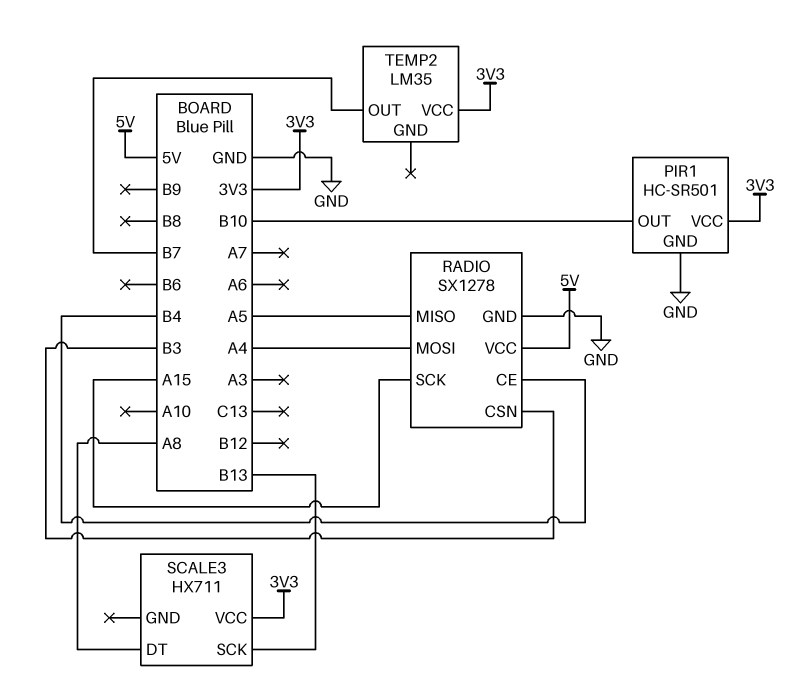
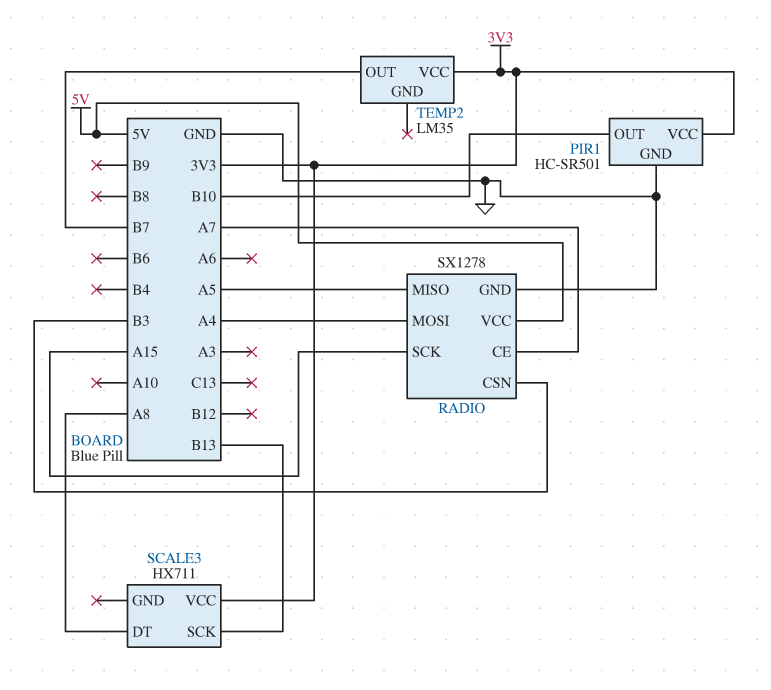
RADIO pin CE: B4 -> A7

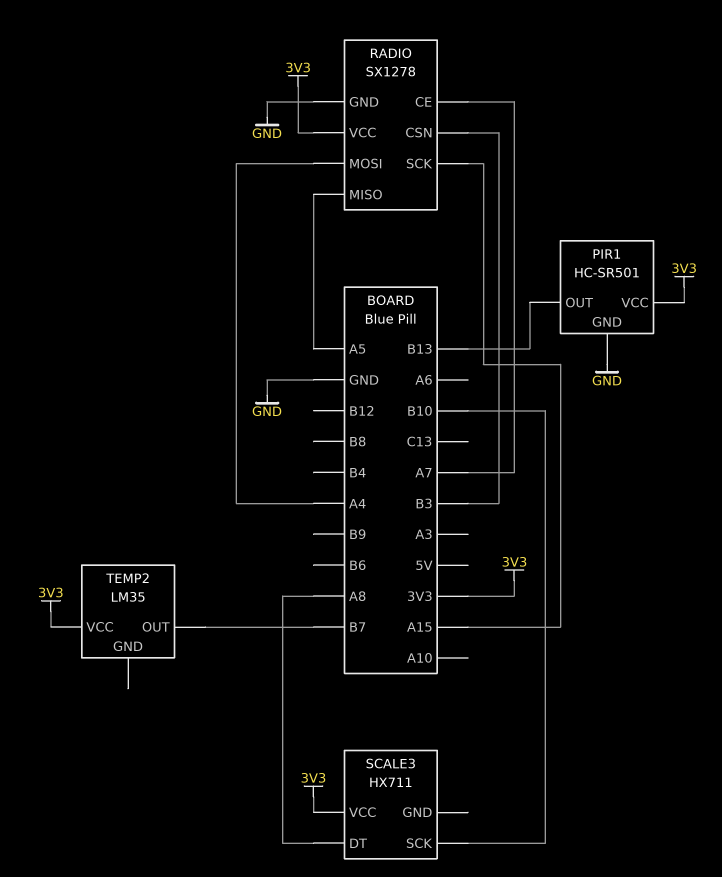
PIR1 pin OUT: B10 -> B13
RADIO pin VCC: 5V -> 3V3
SCALE3 pin SCK: B13 -> B10

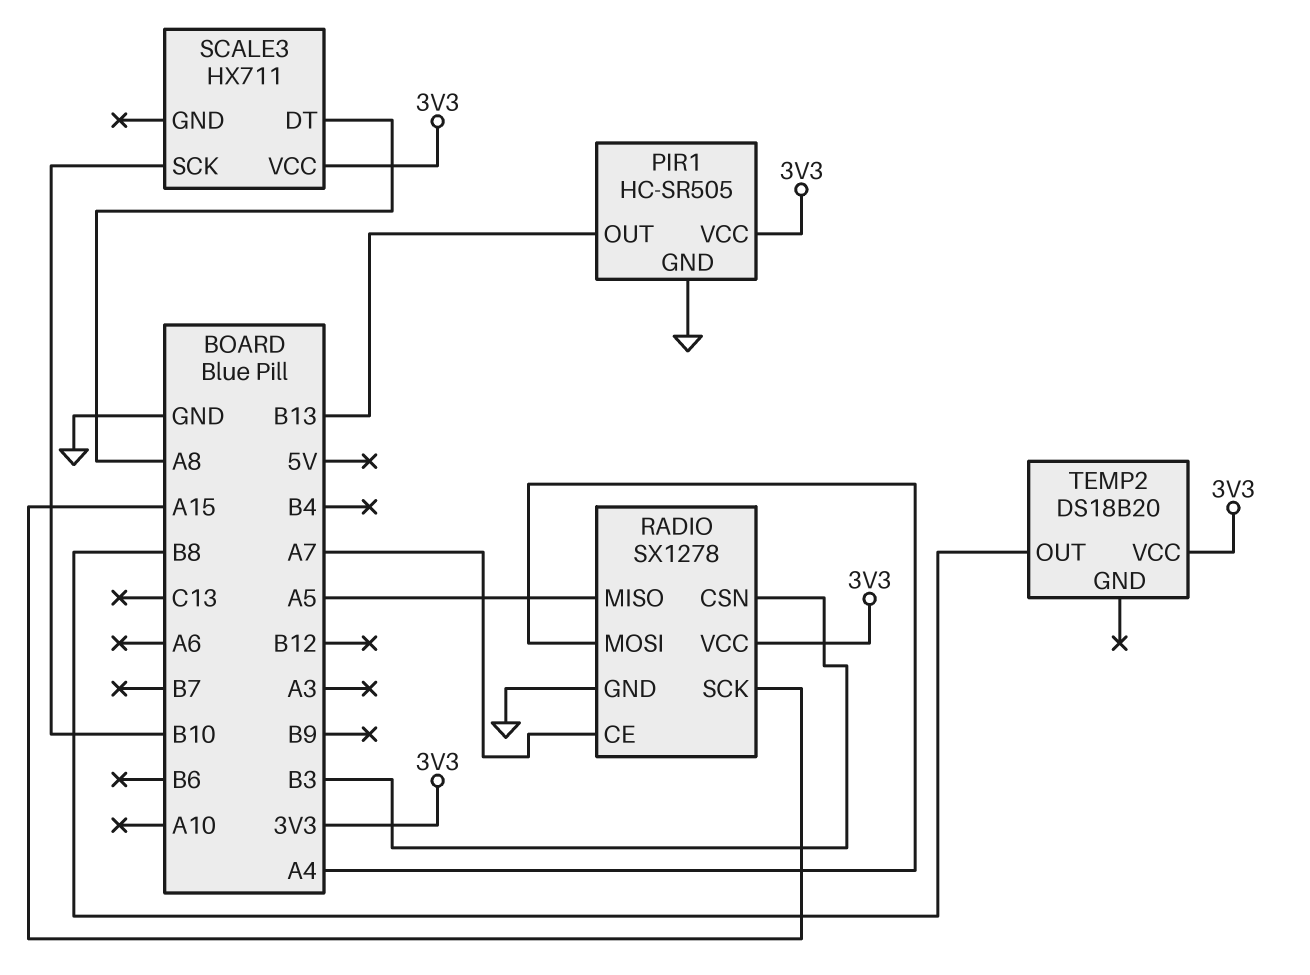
PIR1: HC-SR501 -> HC-SR505
TEMP2: LM35 -> DS18B20
TEMP2 pin OUT: B7 -> B8

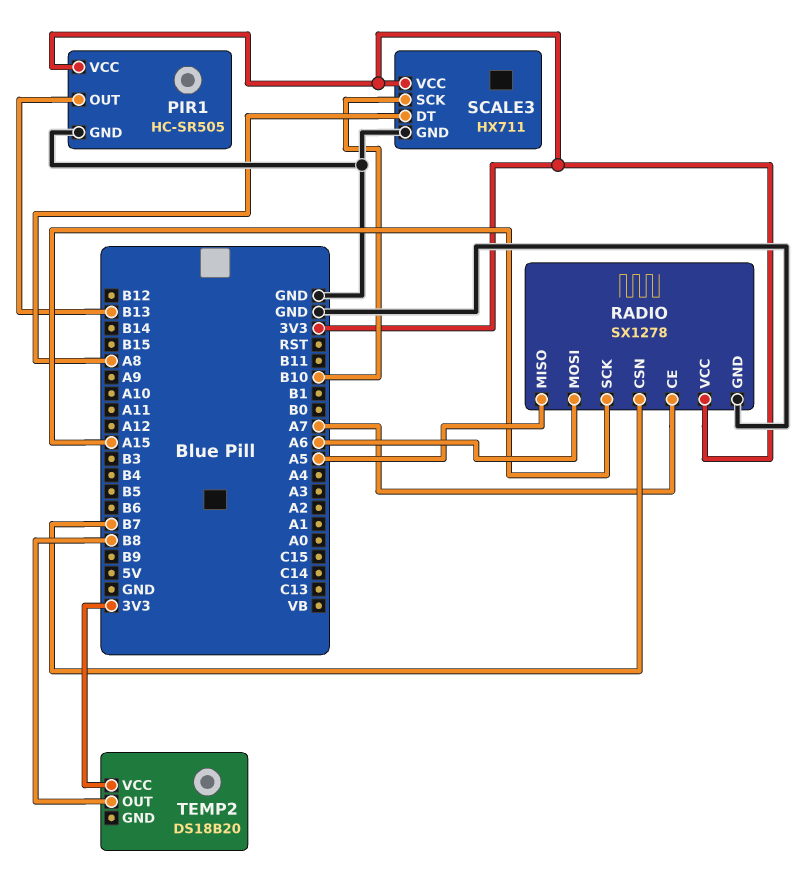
RADIO pin CSN: B3 -> B7
RADIO pin MOSI: A4 -> A6
SCALE3 pin GND: none -> GND

